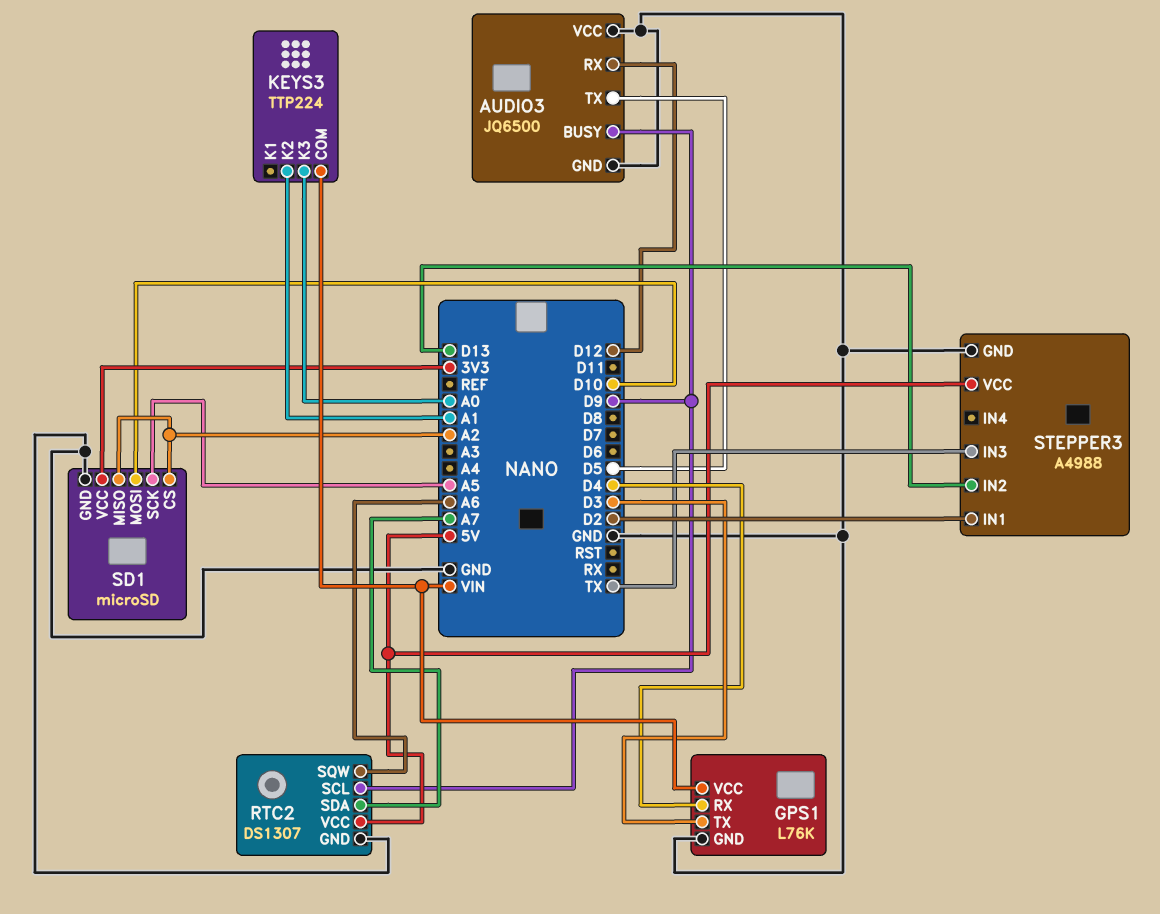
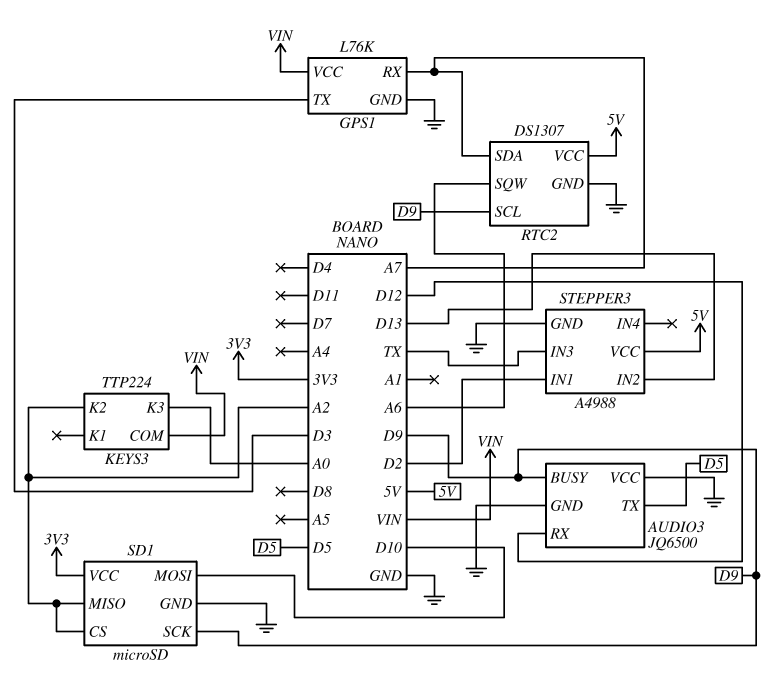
GPS1 pin RX: D4 -> A7
KEYS3 pin K2: A1 -> A2
SD1 pin SCK: A5 -> D9

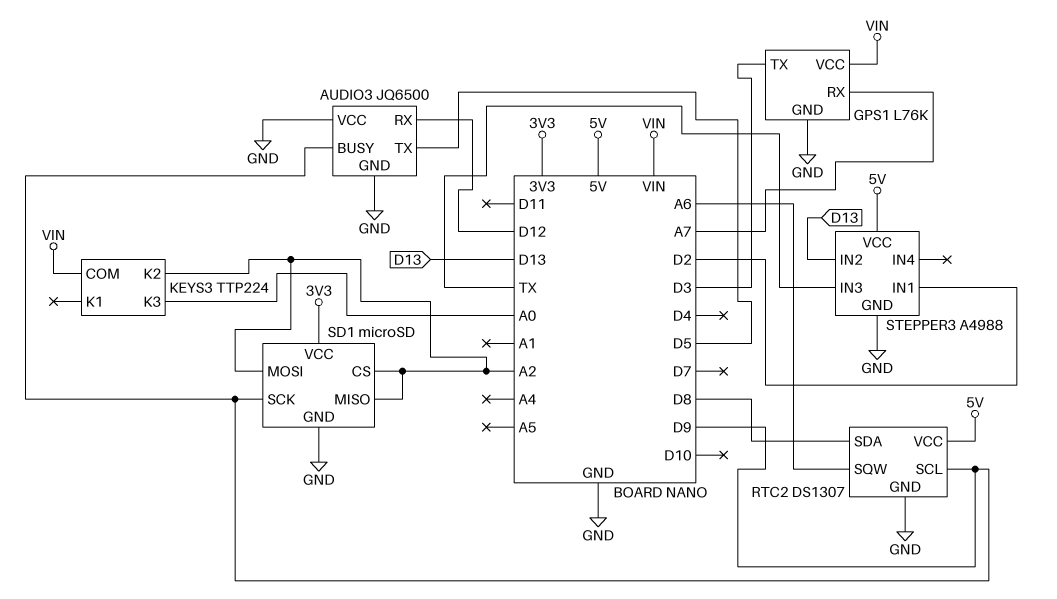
RTC2 pin SDA: A7 -> D8
SD1 pin MOSI: D10 -> A2

